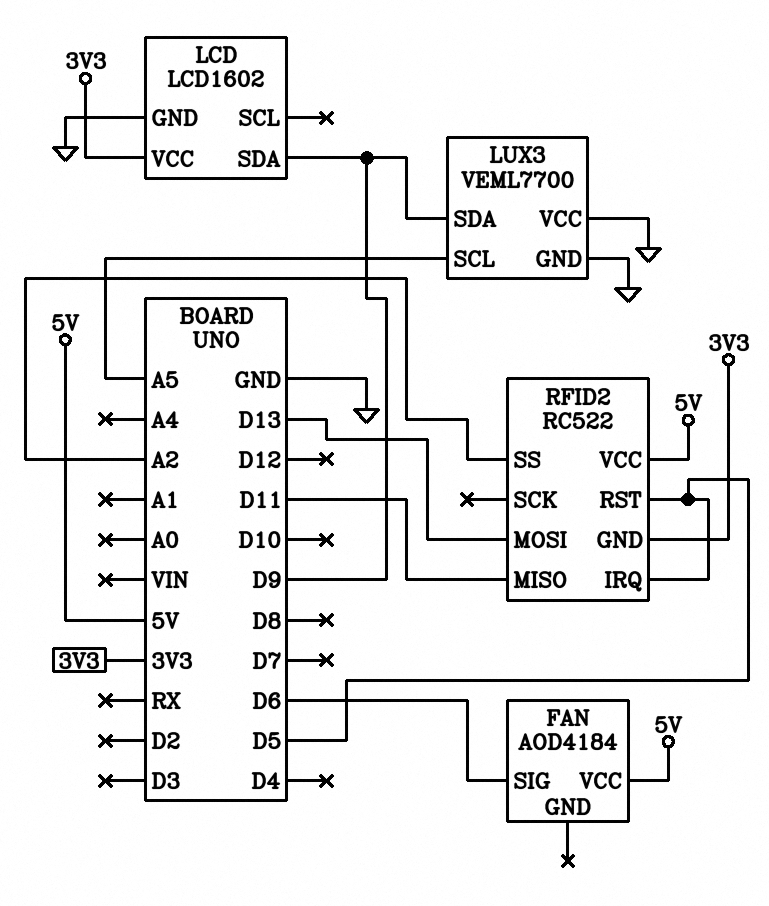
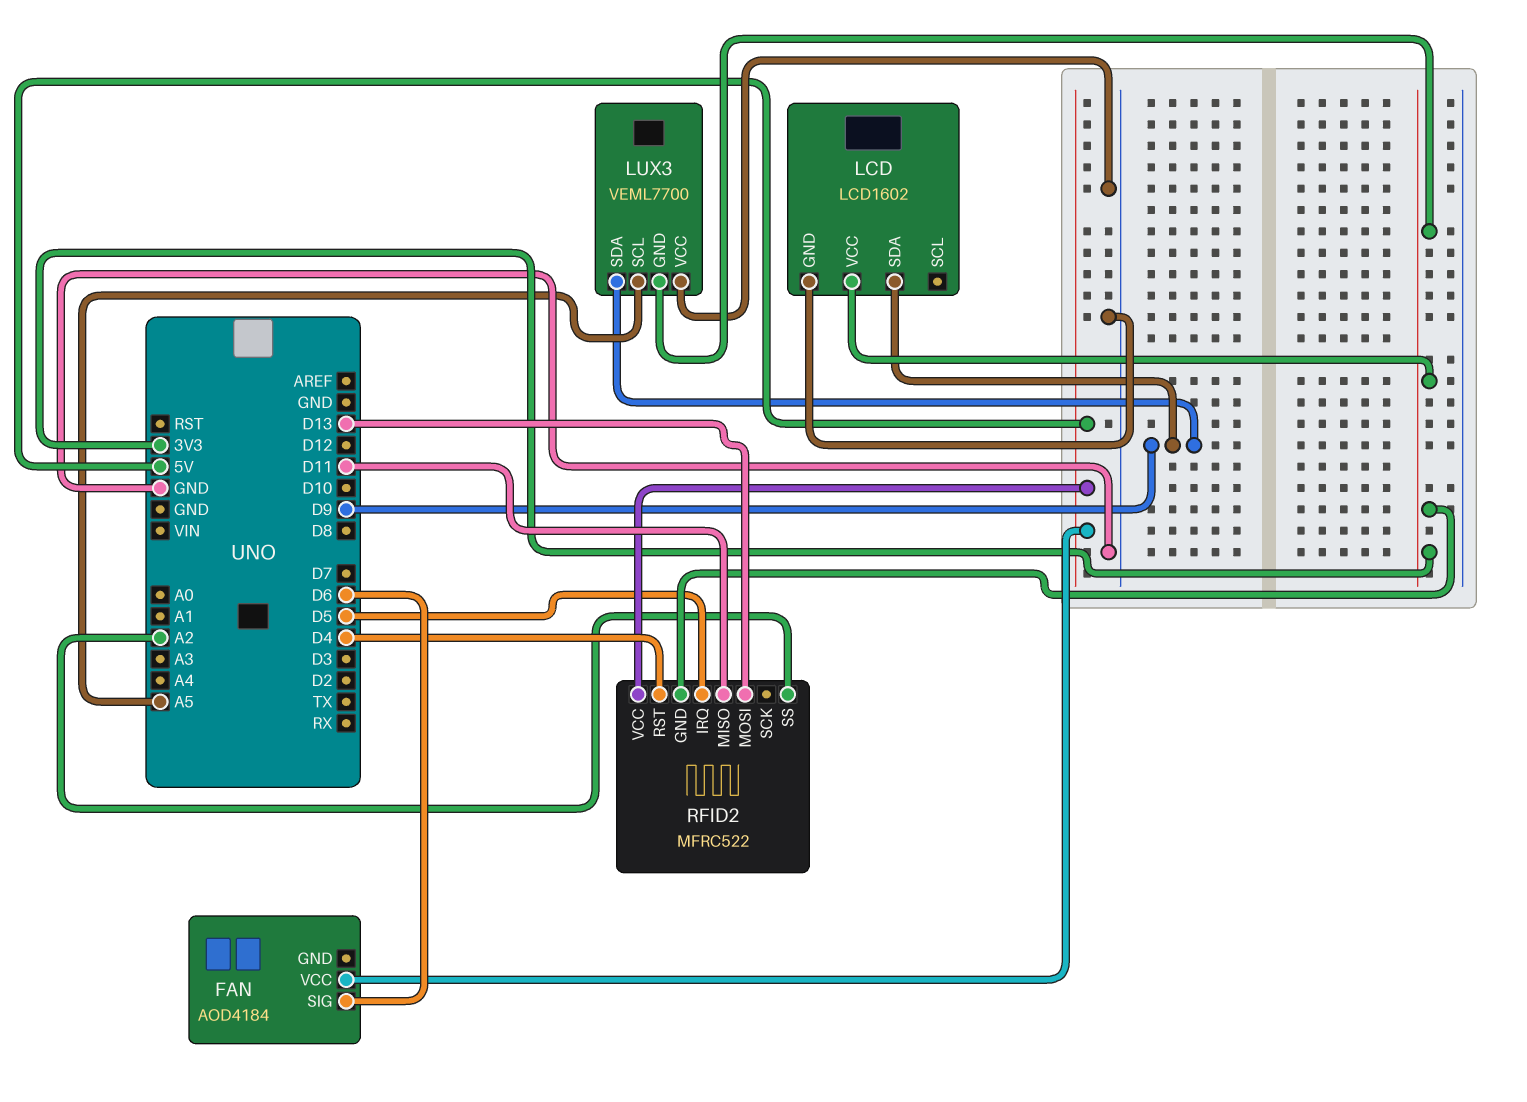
LUX3 pin GND: GND -> 3V3
RFID2: RC522 -> MFRC522
RFID2 pin RST: D5 -> D4

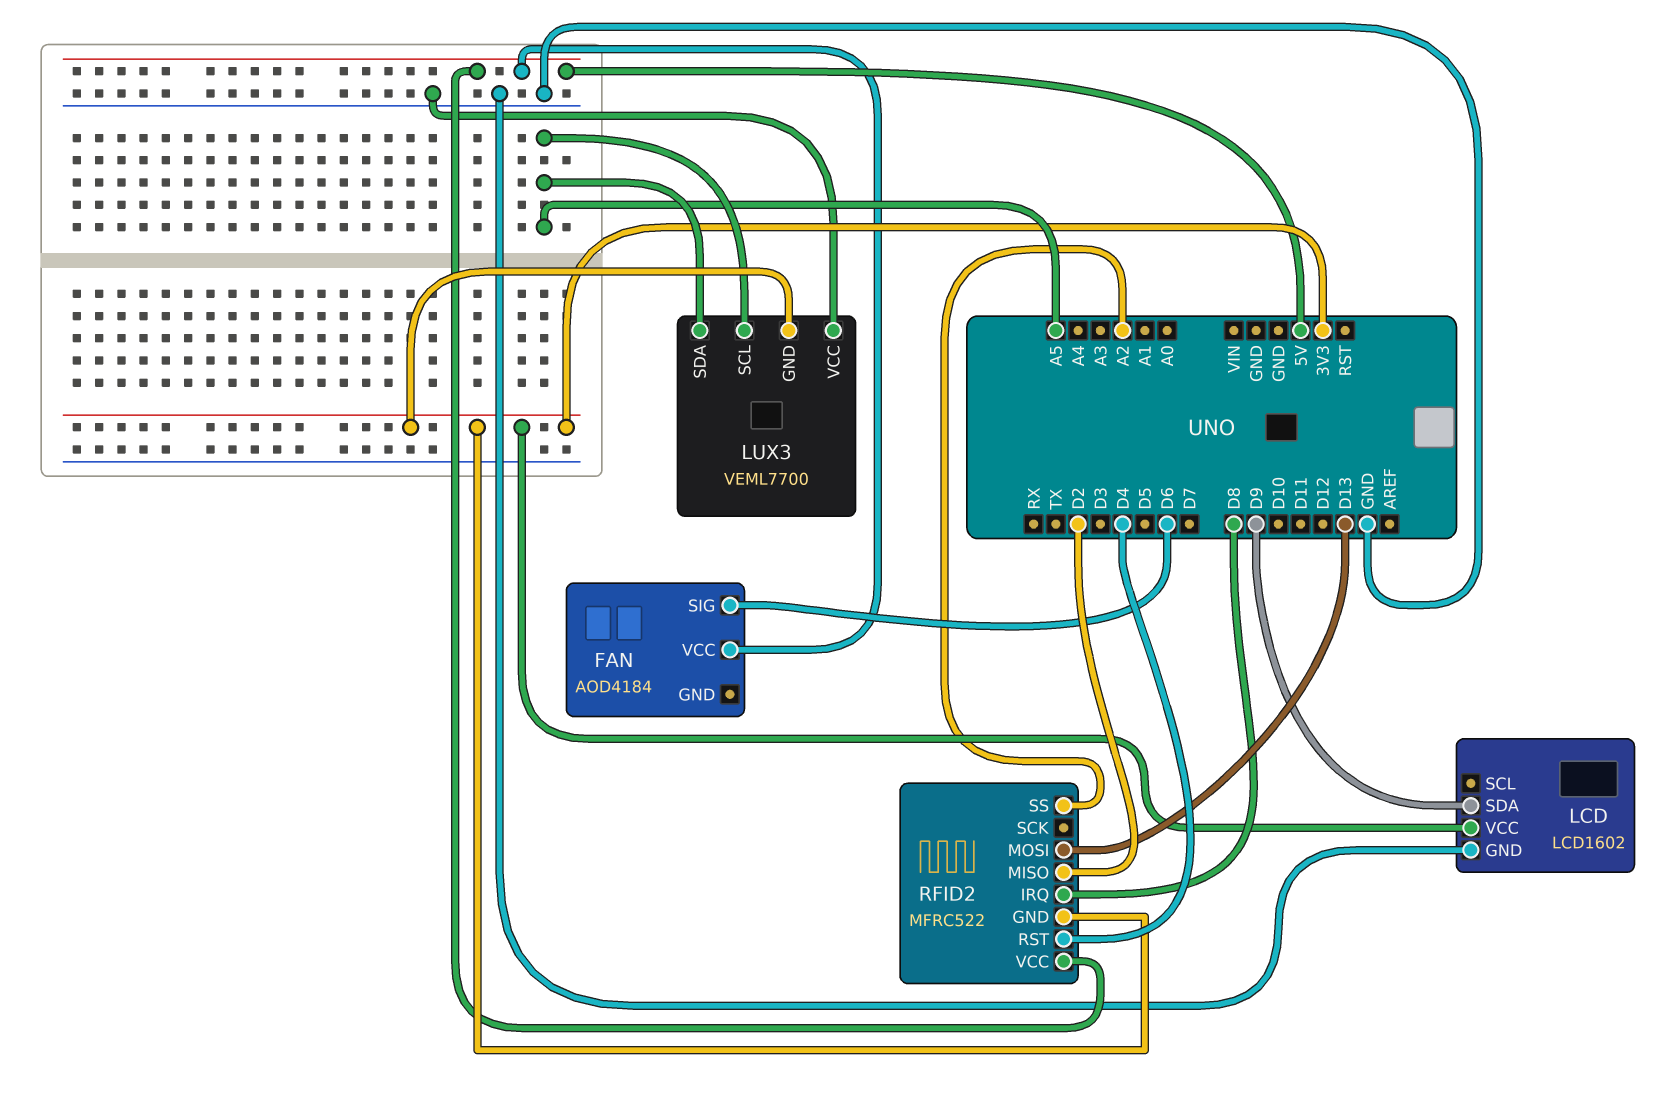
LUX3 pin SDA: D9 -> A5
RFID2 pin IRQ: D5 -> D8
RFID2 pin MISO: D11 -> D2

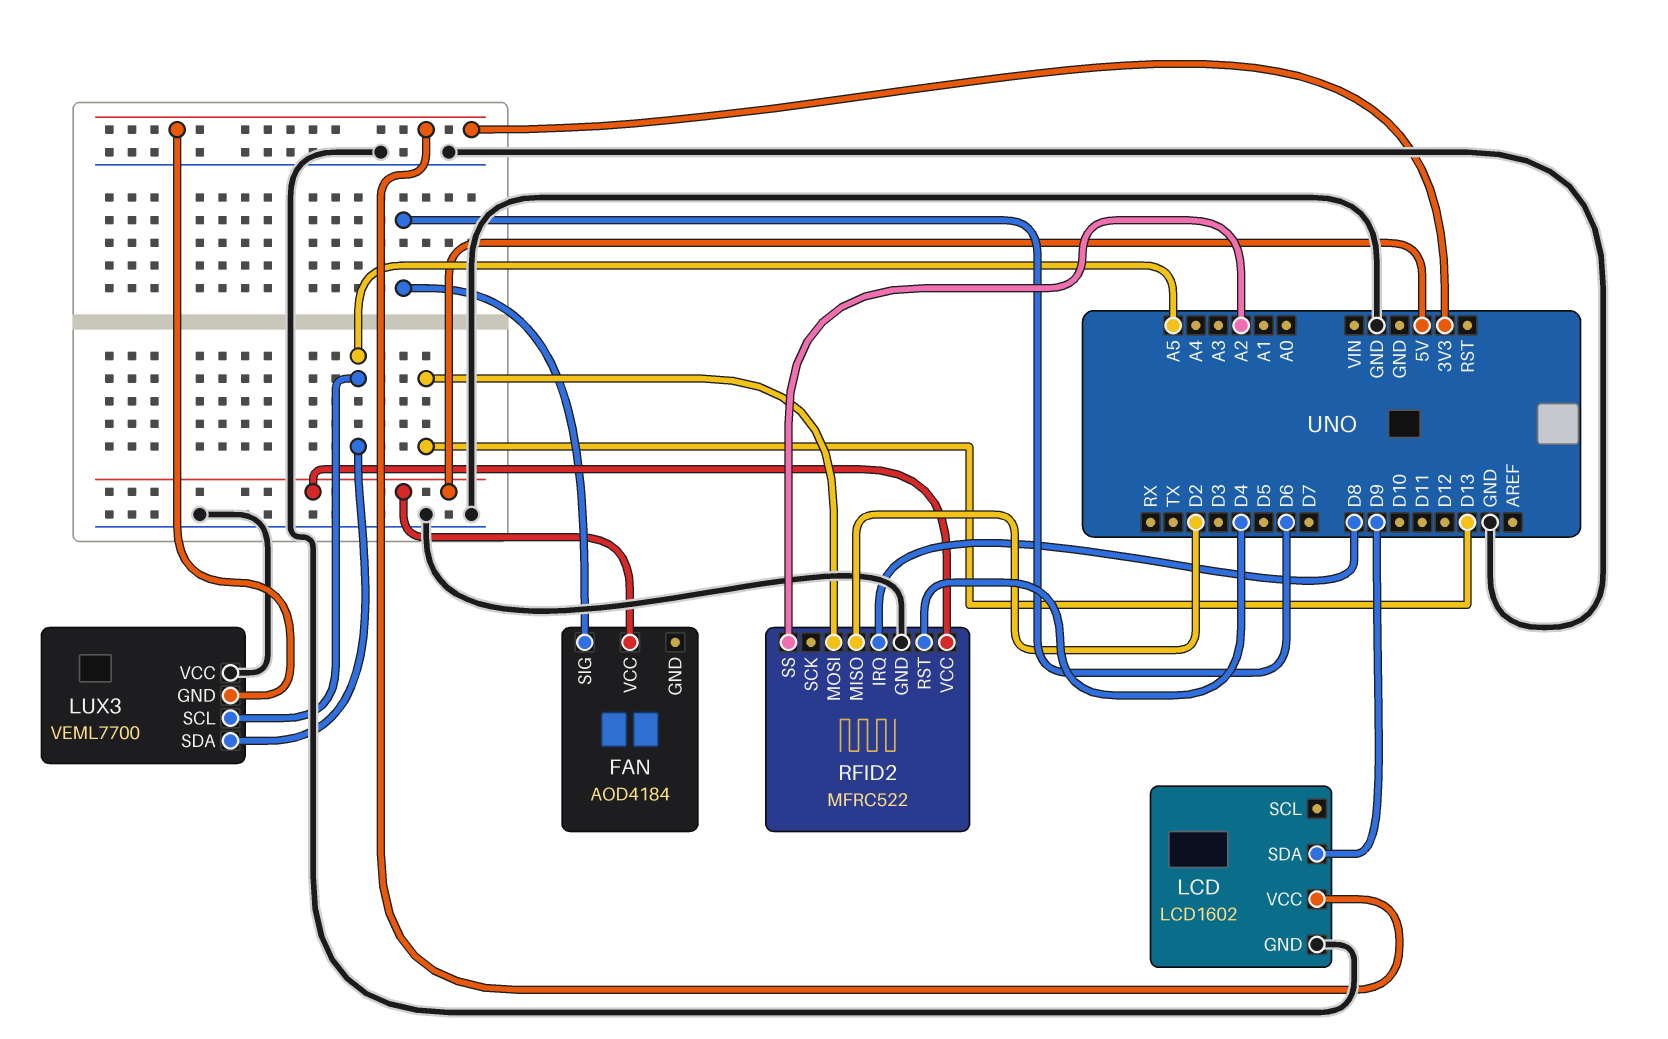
RFID2 pin GND: 3V3 -> GND

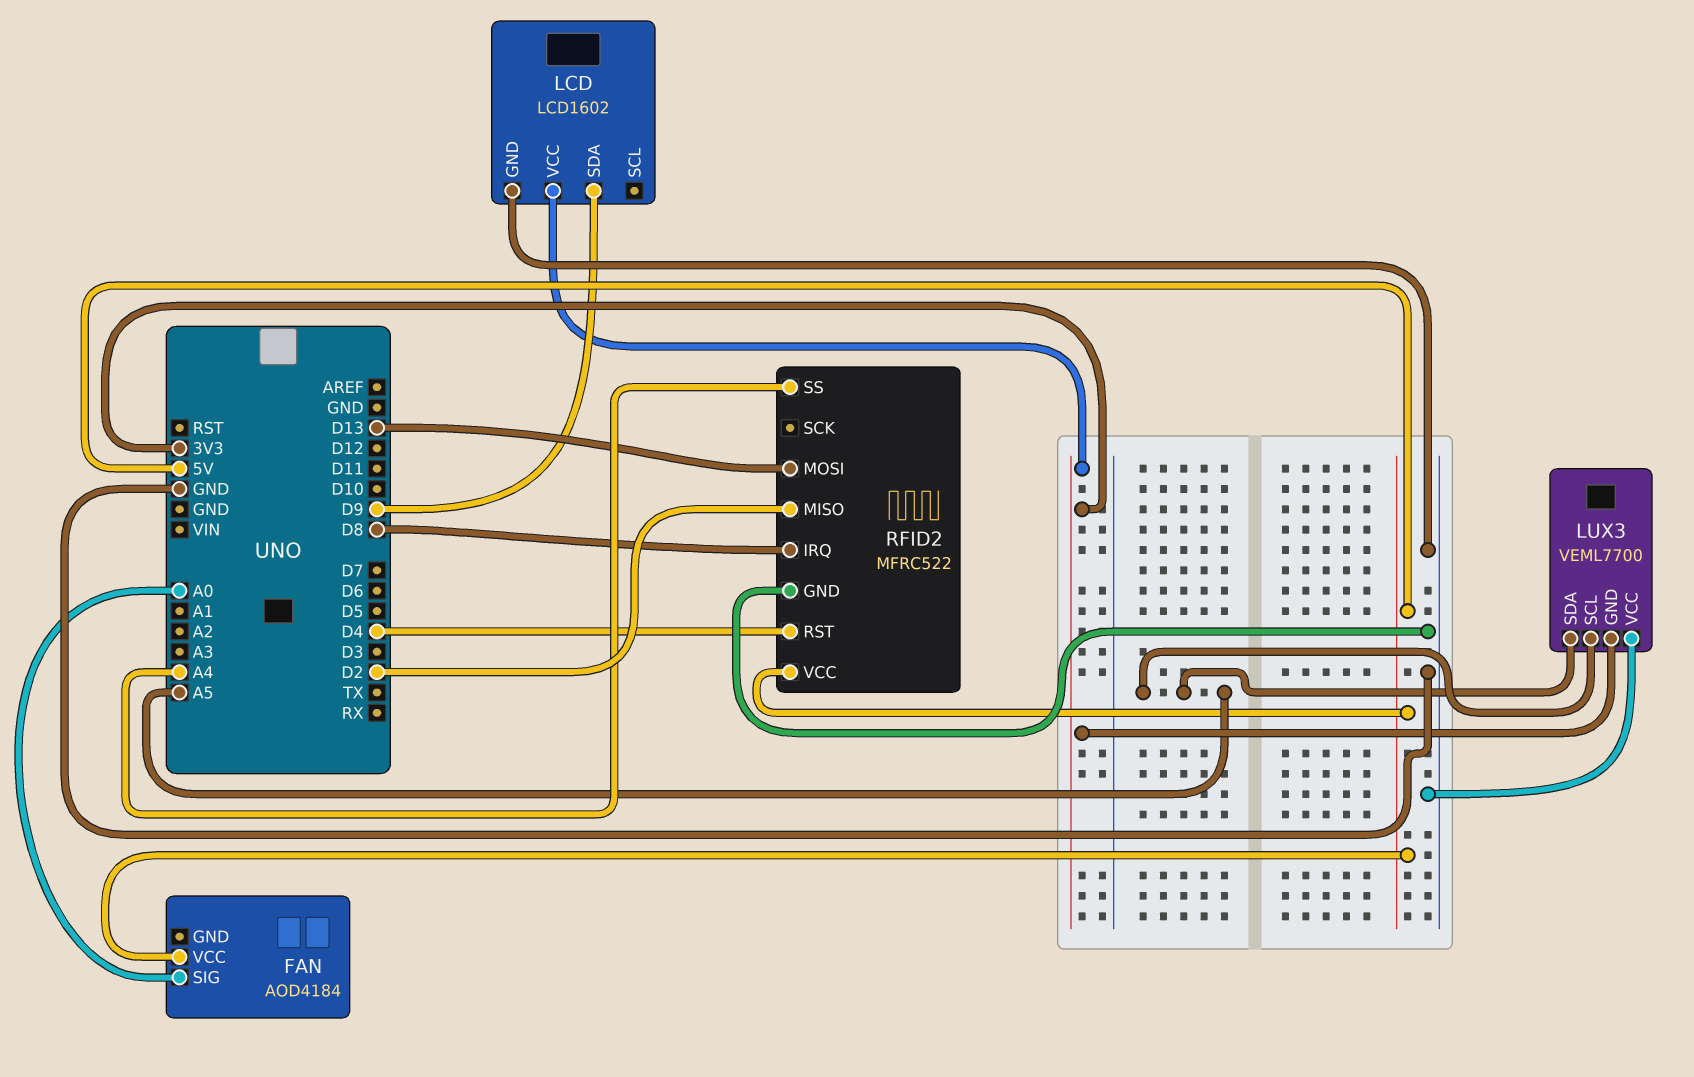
FAN pin SIG: D6 -> A0
RFID2 pin SS: A2 -> A4

